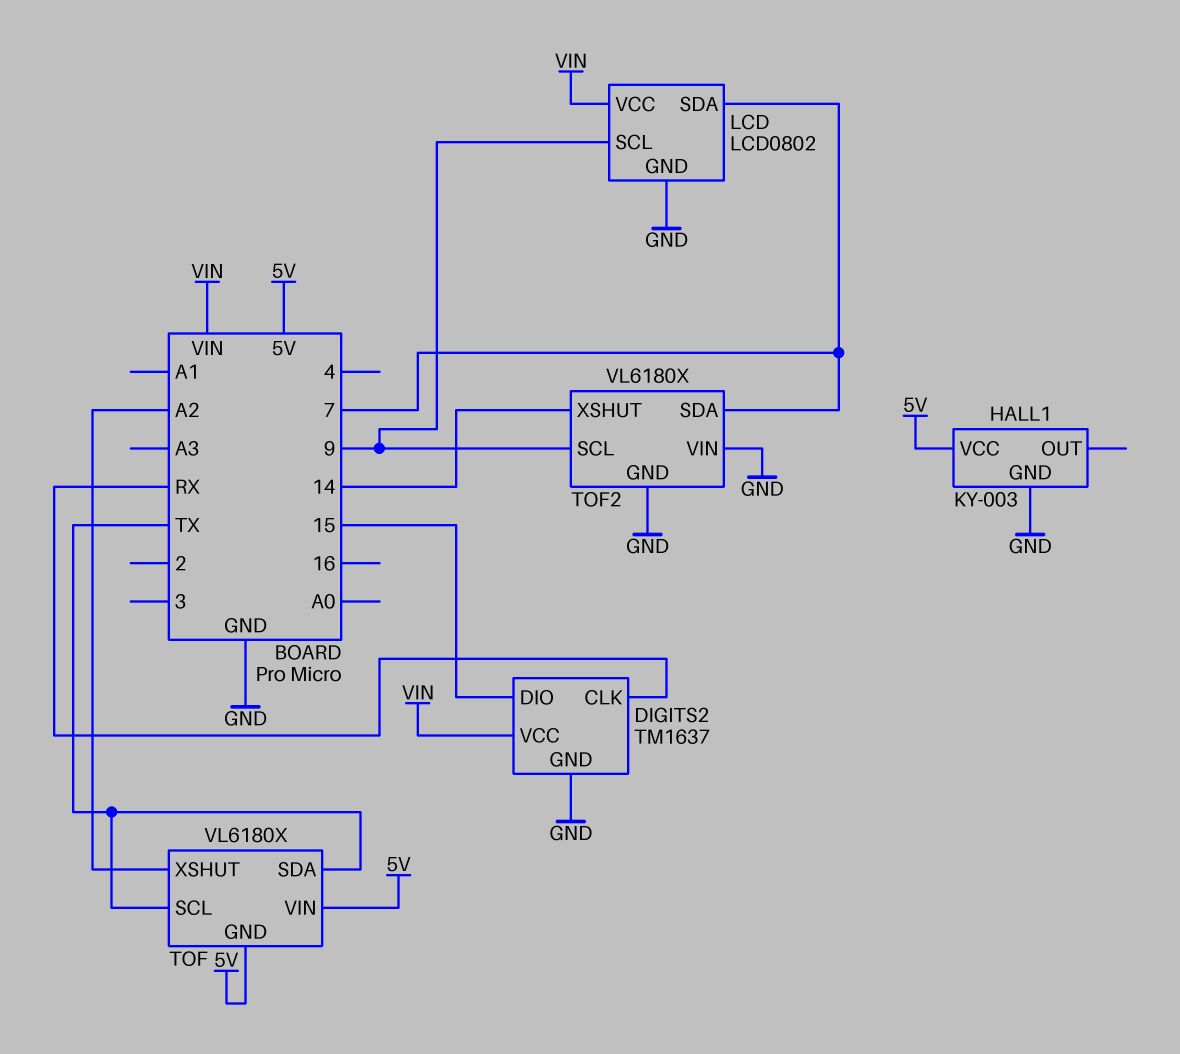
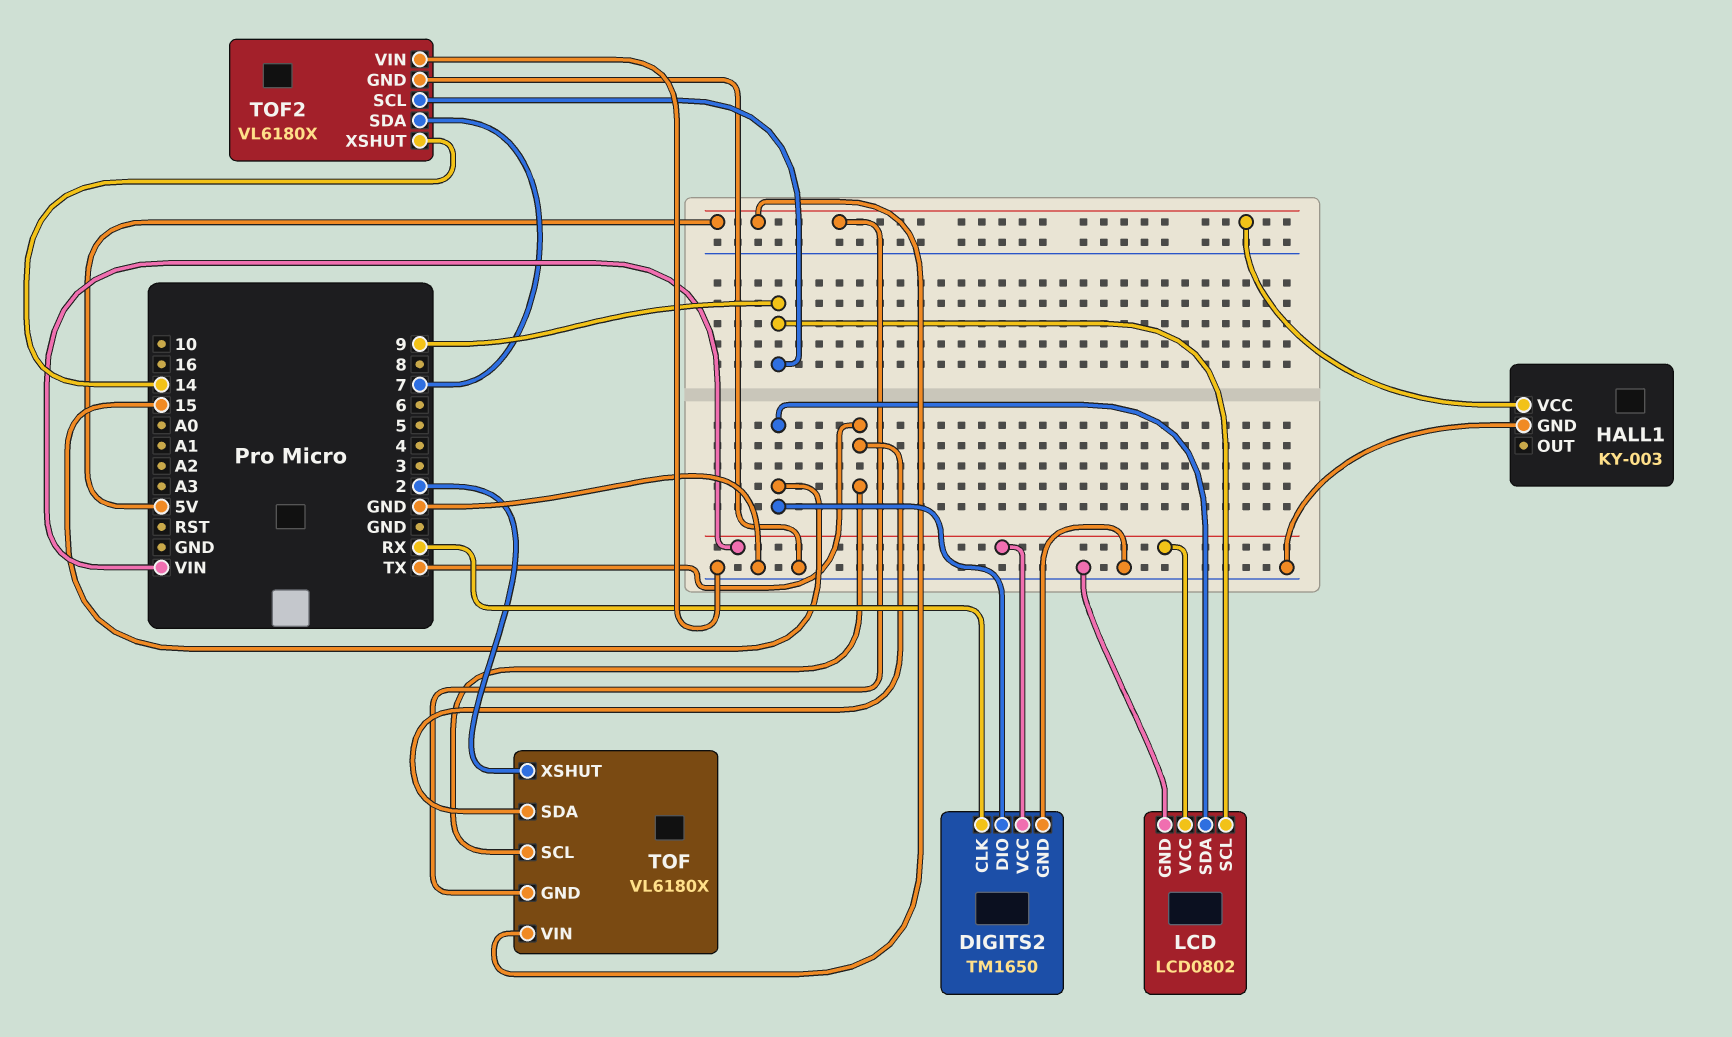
DIGITS2: TM1637 -> TM1650
LCD pin SDA: 7 -> 15
TOF pin XSHUT: A2 -> 2

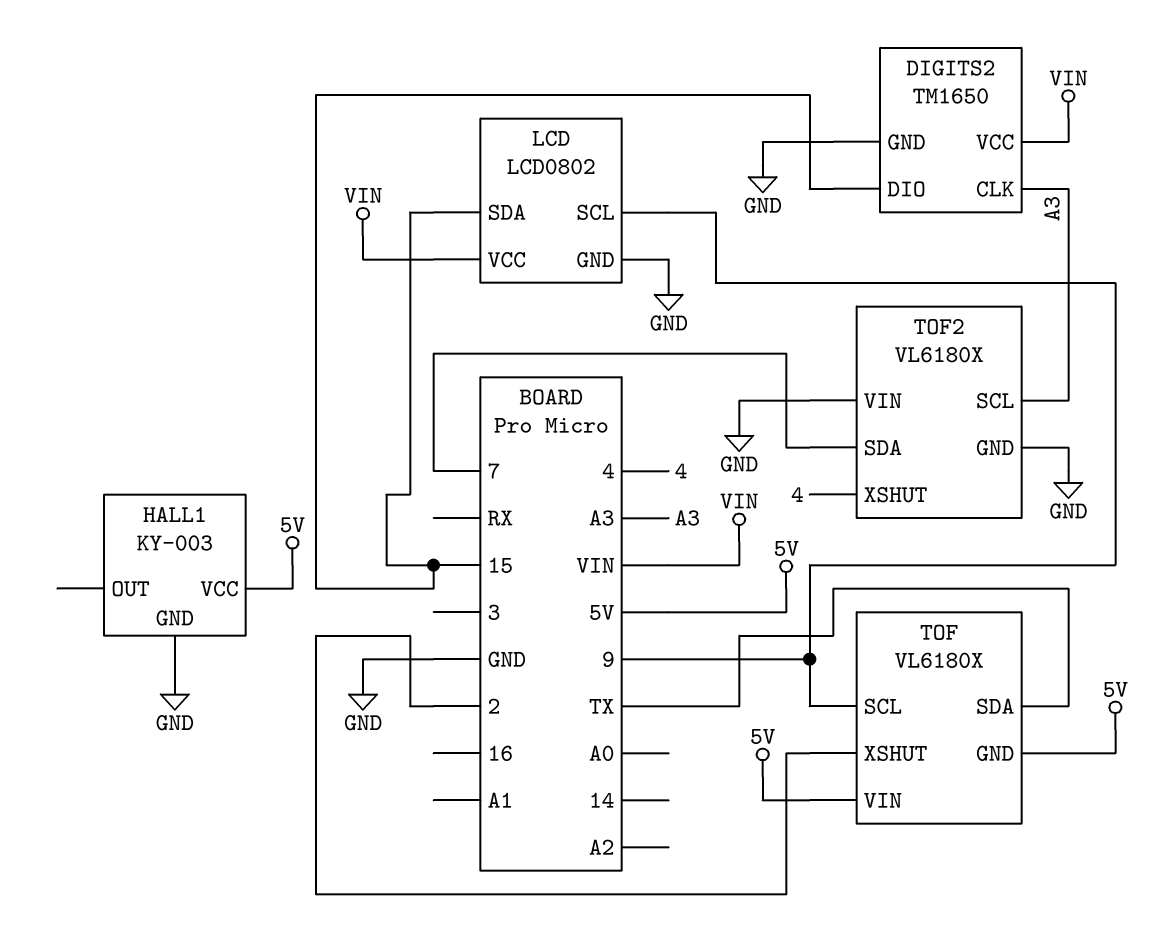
DIGITS2 pin CLK: RX -> A3
TOF pin SCL: TX -> 9
TOF2 pin SCL: 9 -> A3
TOF2 pin XSHUT: 14 -> 4

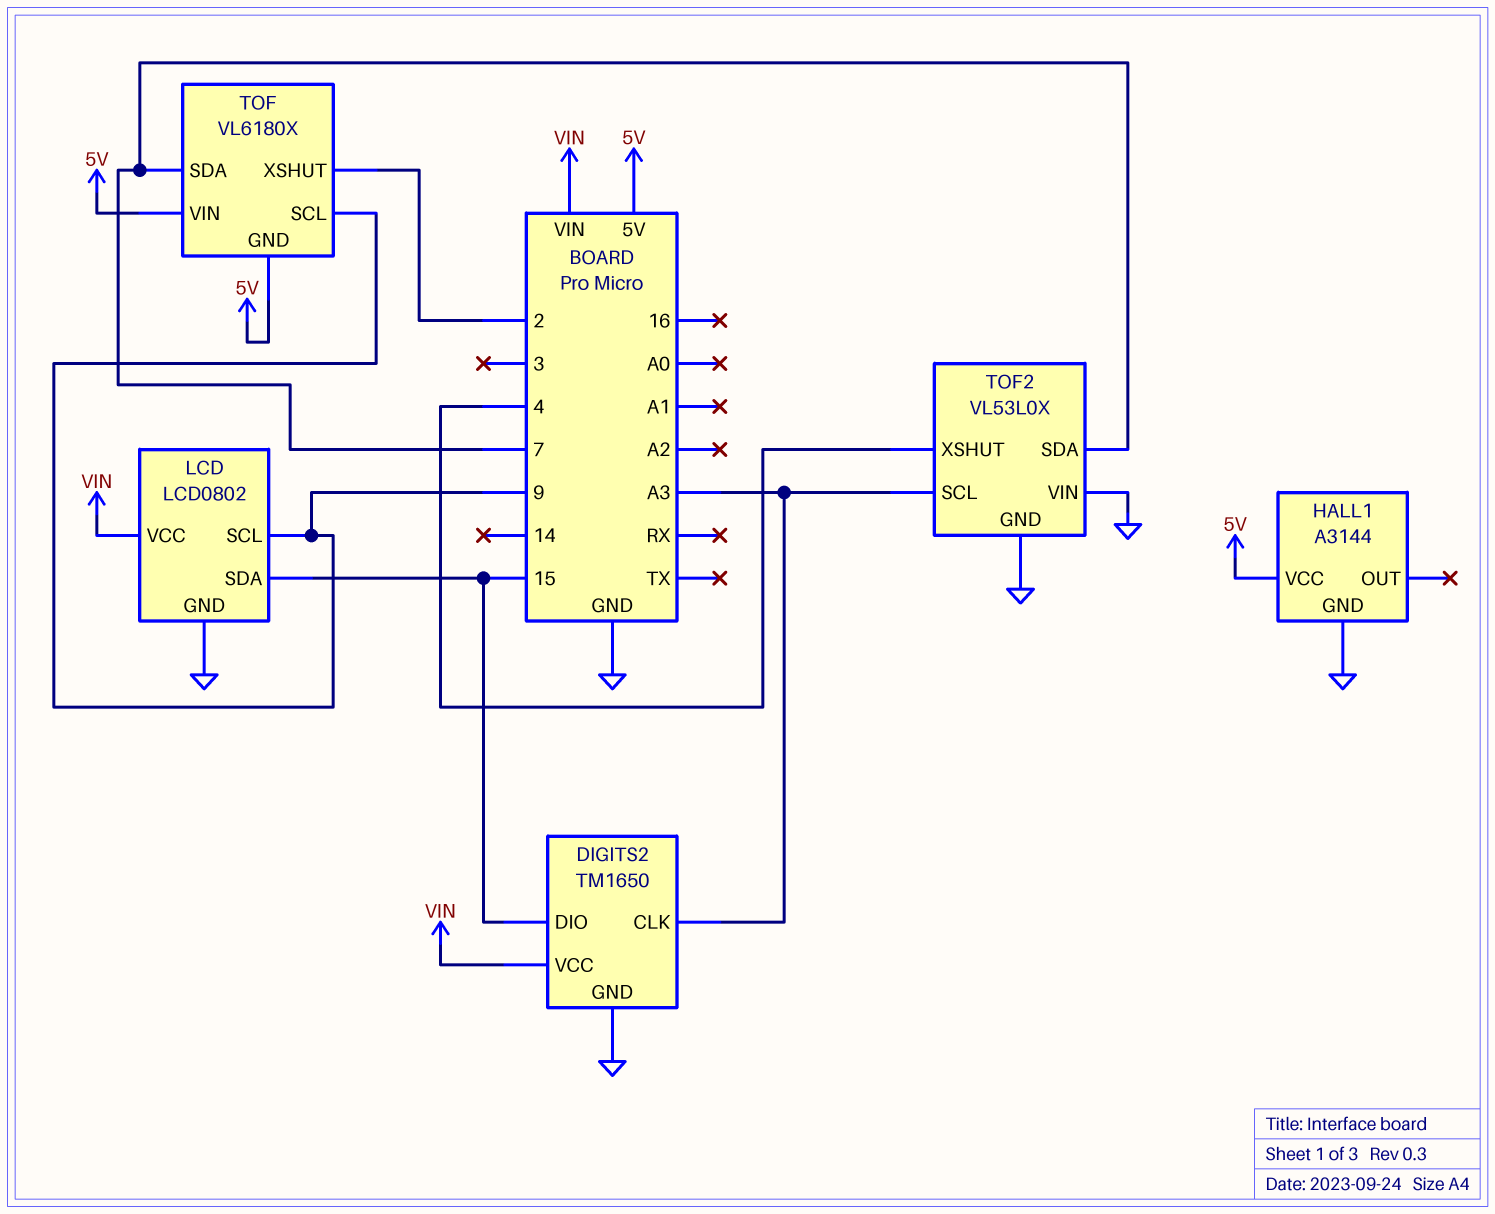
HALL1: KY-003 -> A3144
TOF pin SDA: TX -> 7
TOF2: VL6180X -> VL53L0X

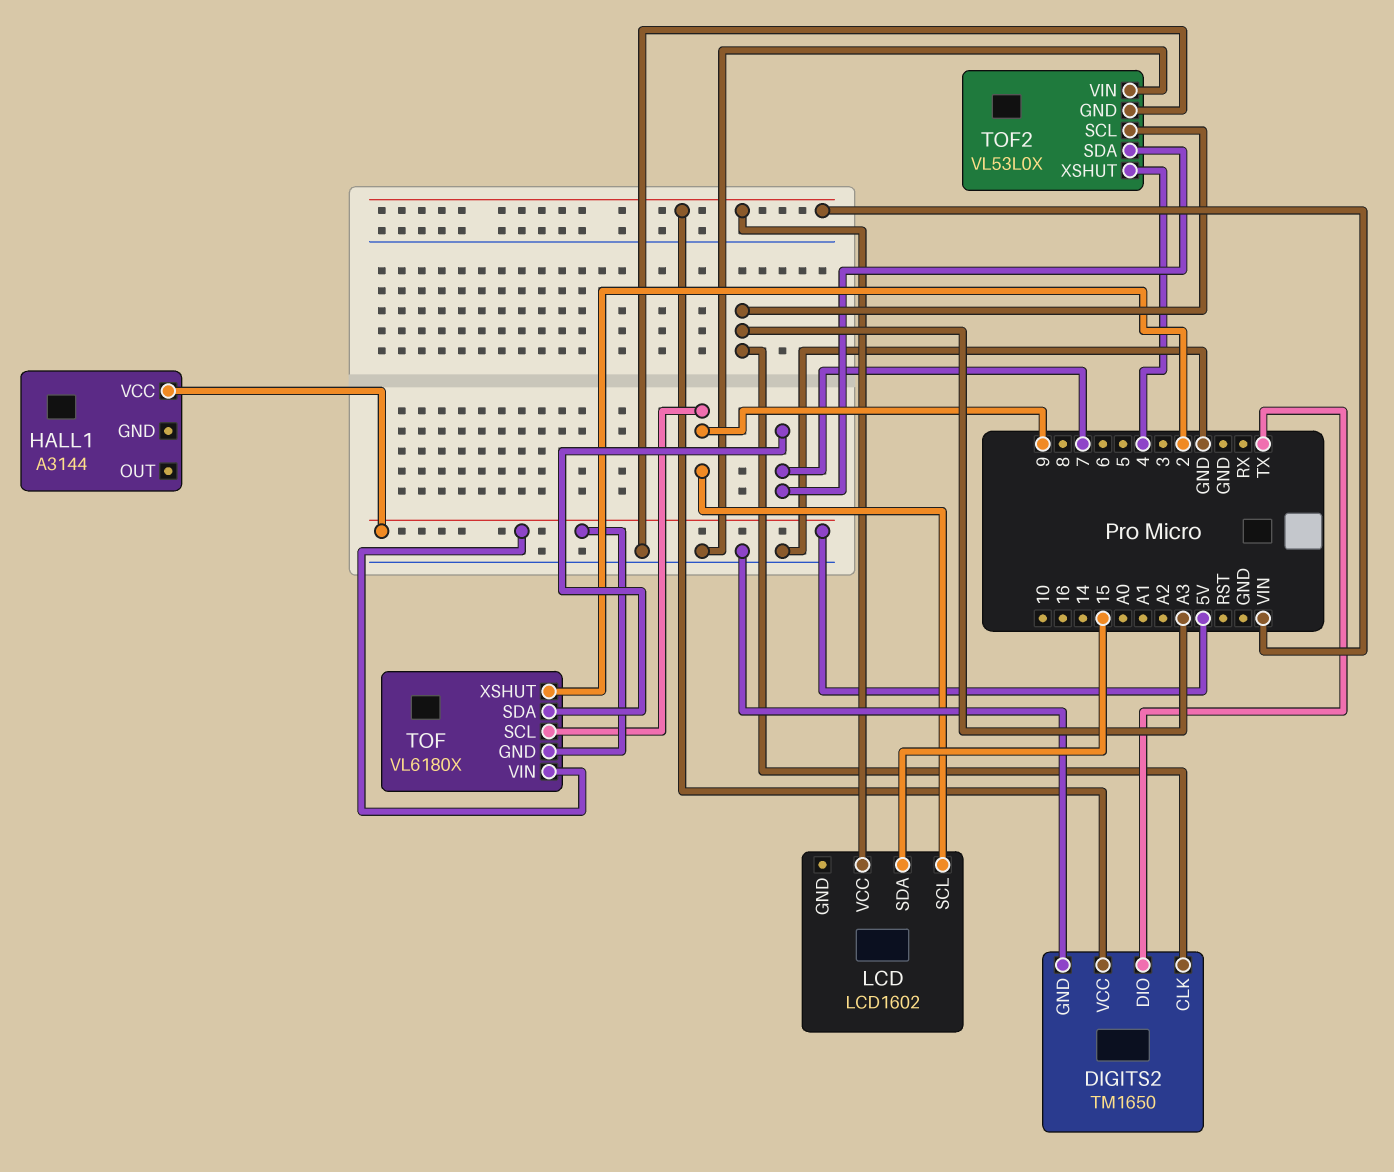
DIGITS2 pin DIO: 15 -> TX
HALL1 pin GND: GND -> none
LCD: LCD0802 -> LCD1602
LCD pin GND: GND -> none

